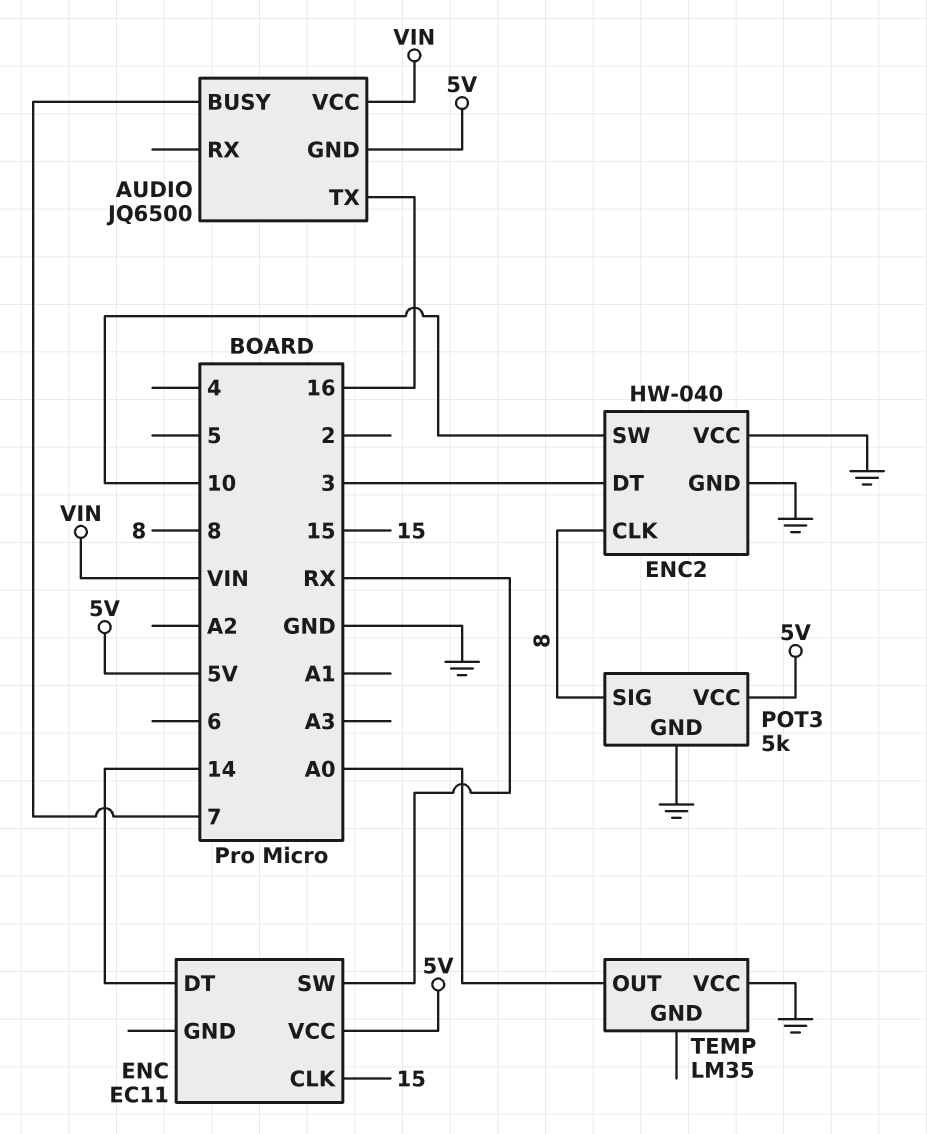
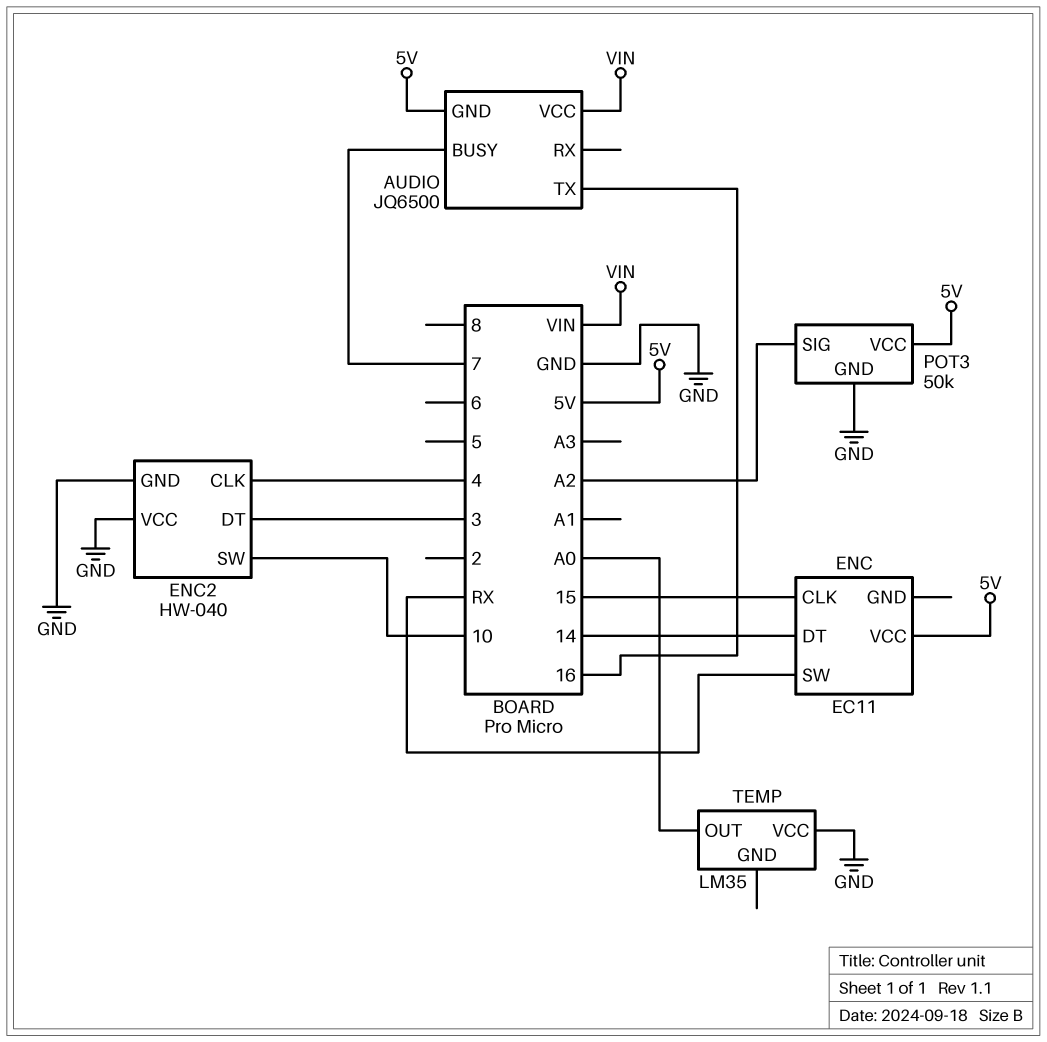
ENC2 pin CLK: 8 -> 4
POT3: 5k -> 50k
POT3 pin SIG: 8 -> A2

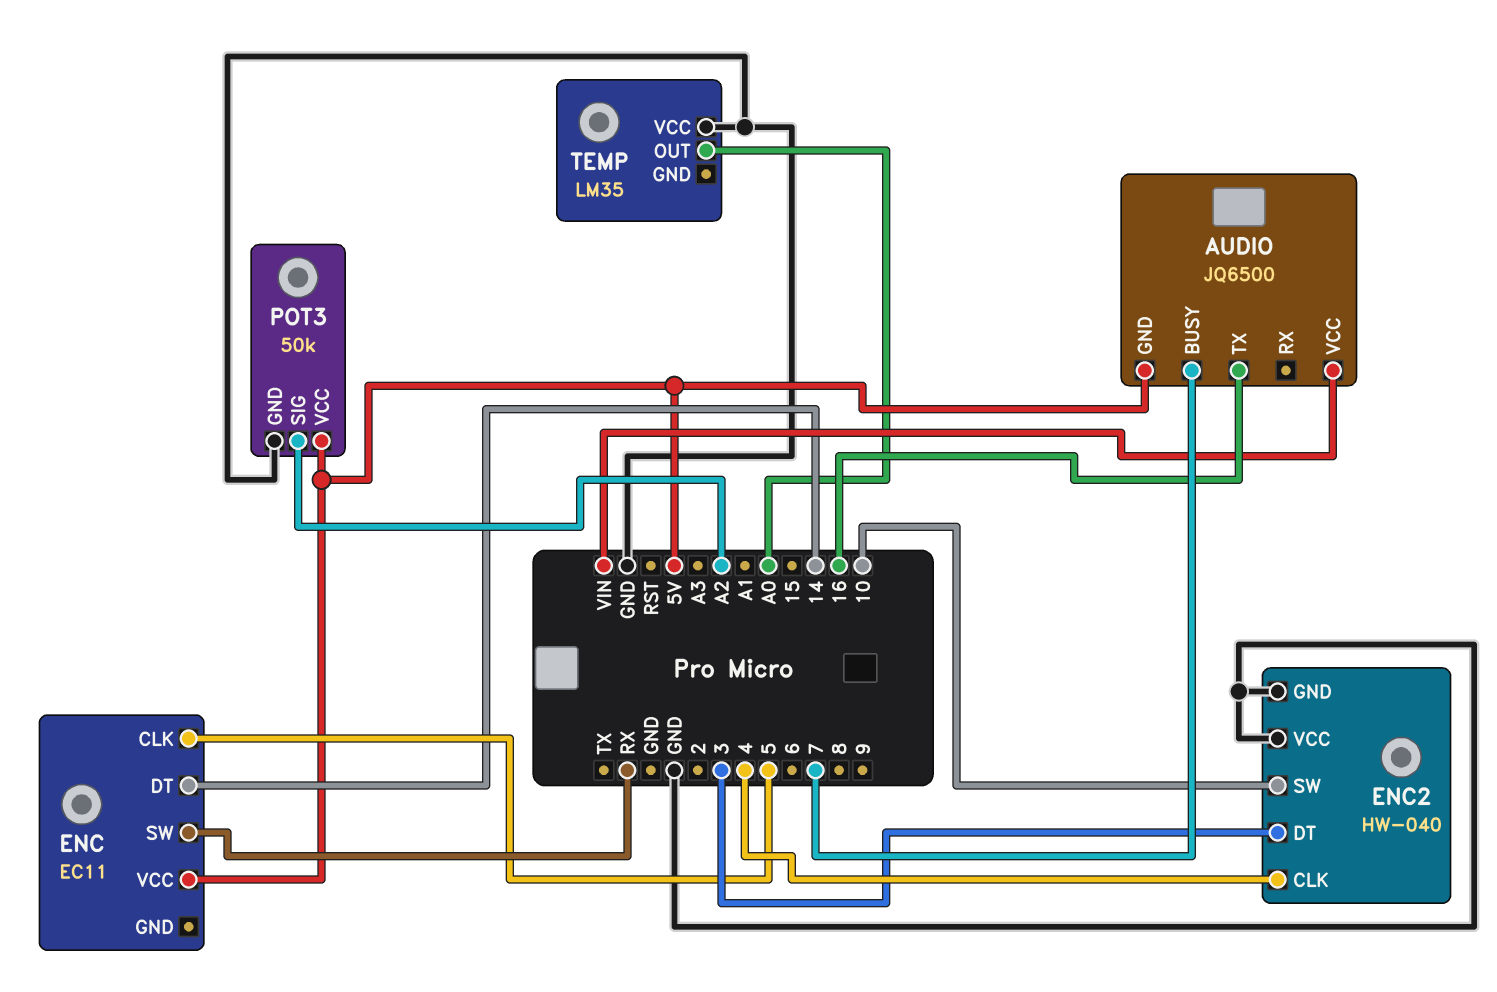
ENC pin CLK: 15 -> 5

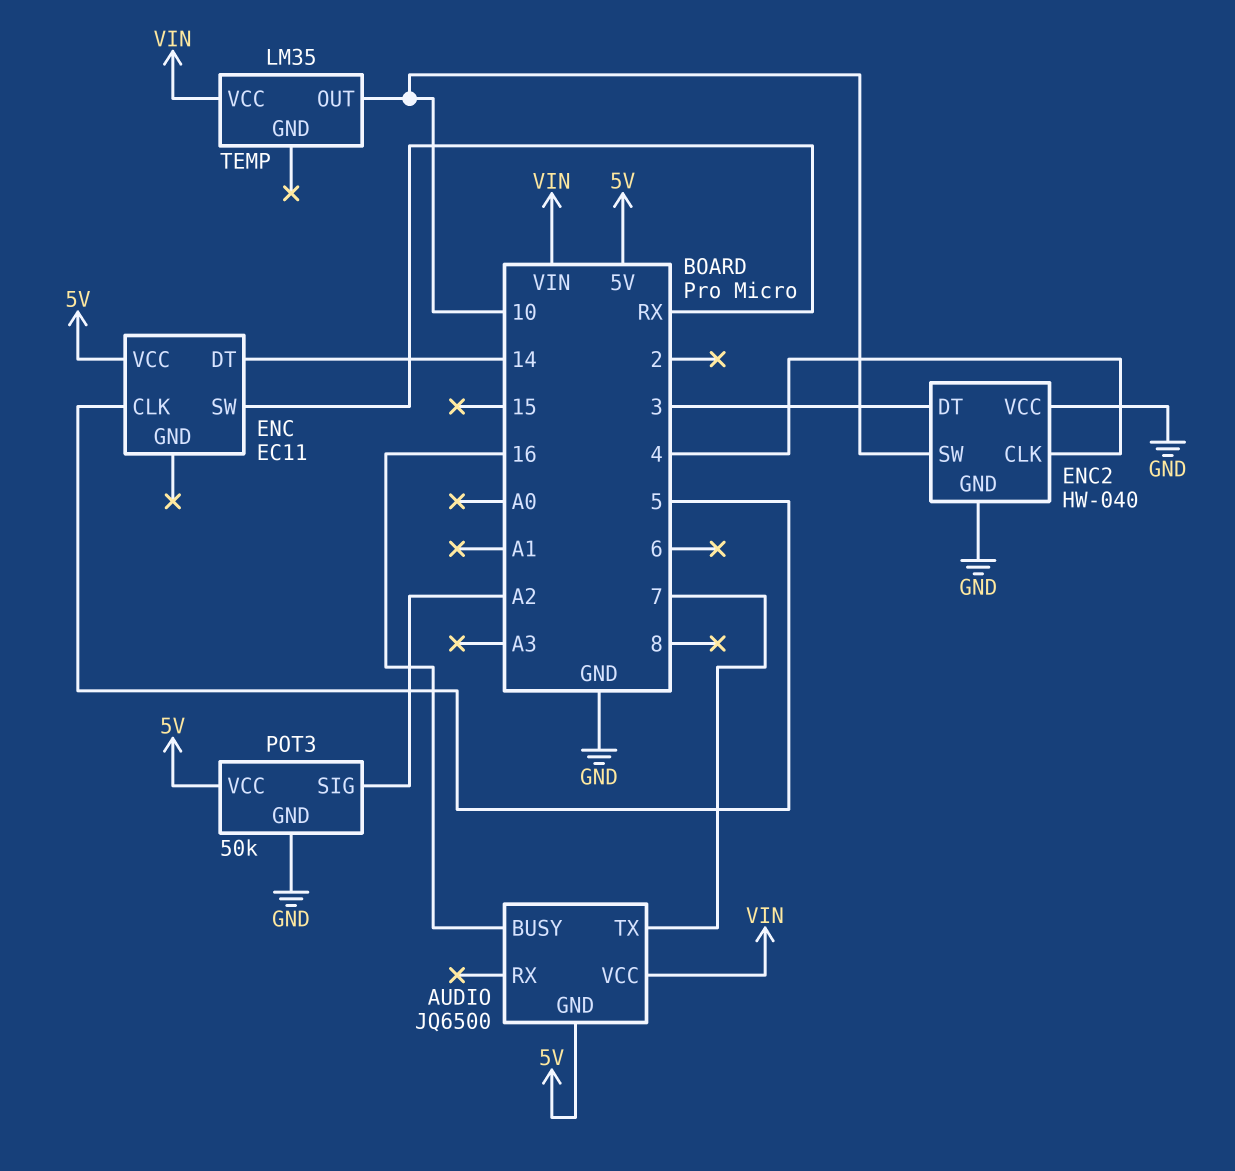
AUDIO pin BUSY: 7 -> 16
AUDIO pin TX: 16 -> 7
TEMP pin OUT: A0 -> 10
TEMP pin VCC: GND -> VIN

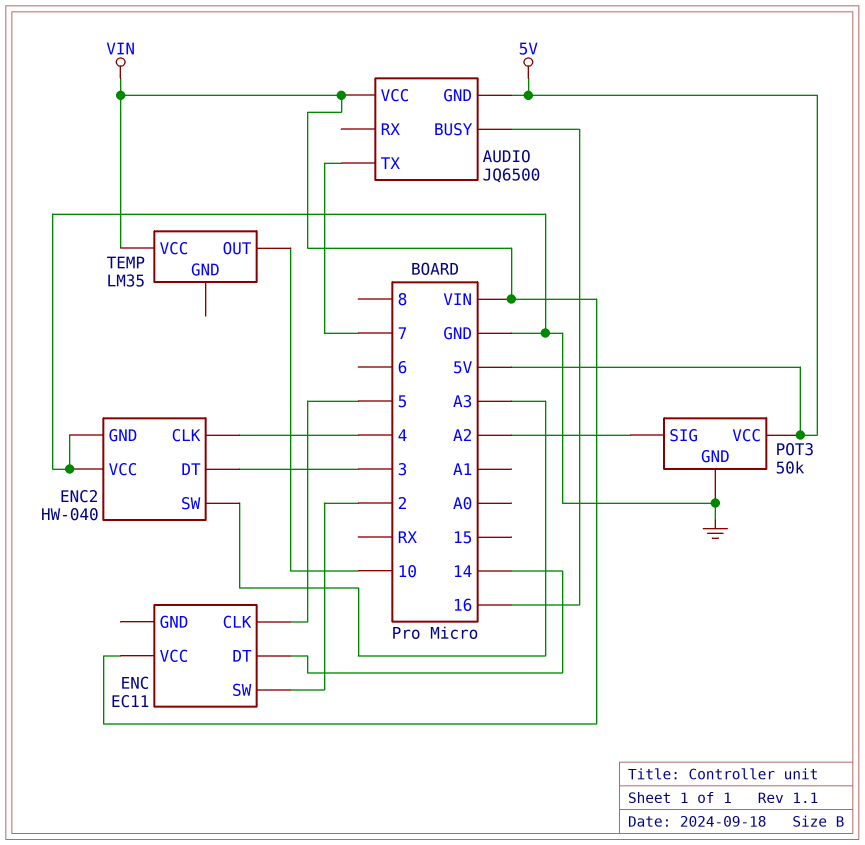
ENC pin SW: RX -> 2
ENC pin VCC: 5V -> VIN
ENC2 pin SW: 10 -> A3

